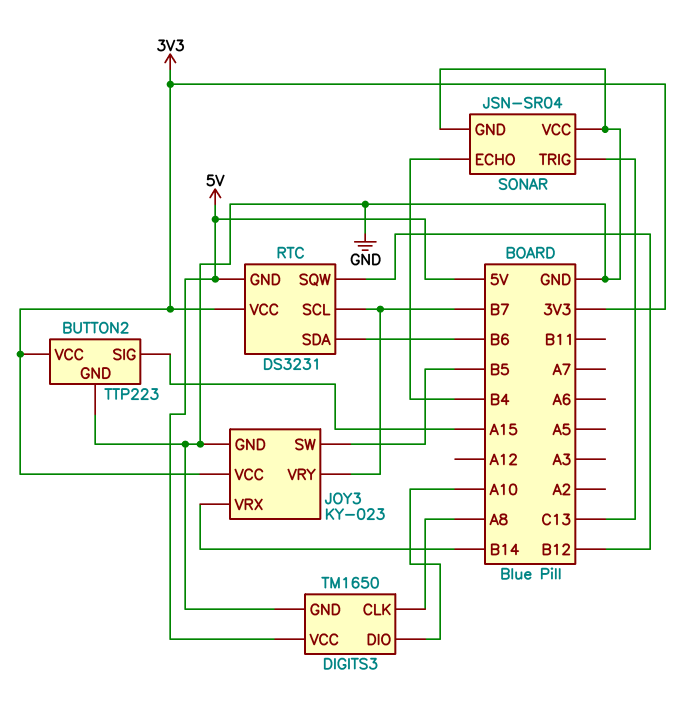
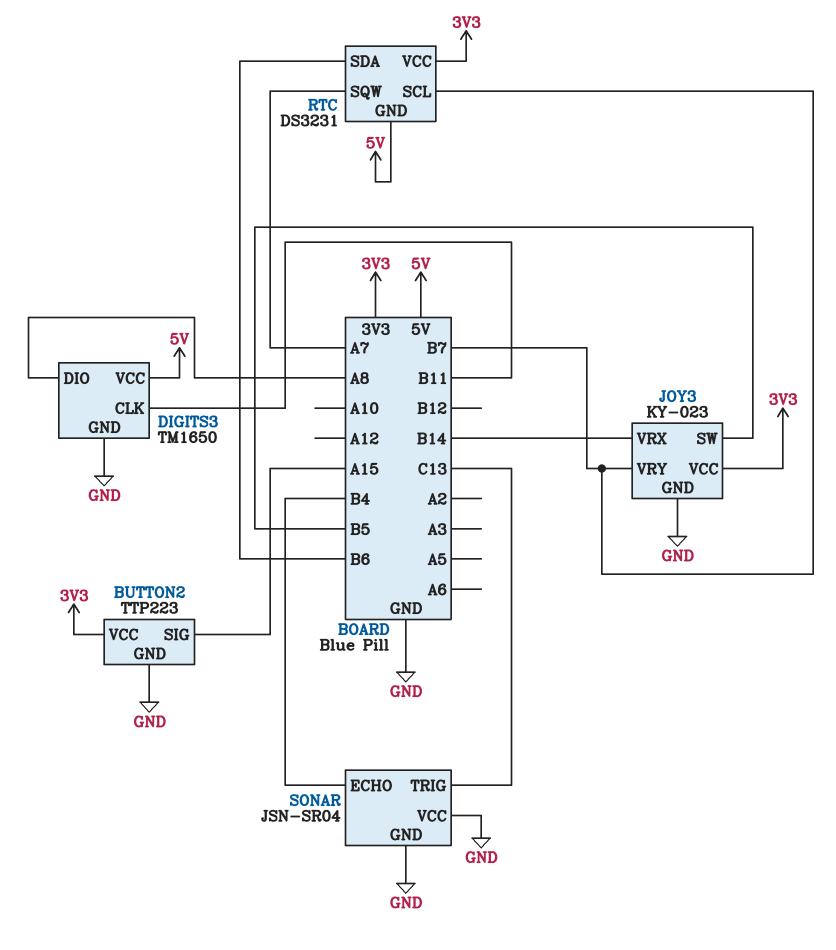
DIGITS3 pin CLK: A8 -> B11
DIGITS3 pin DIO: A10 -> A8
RTC pin SQW: B12 -> A7

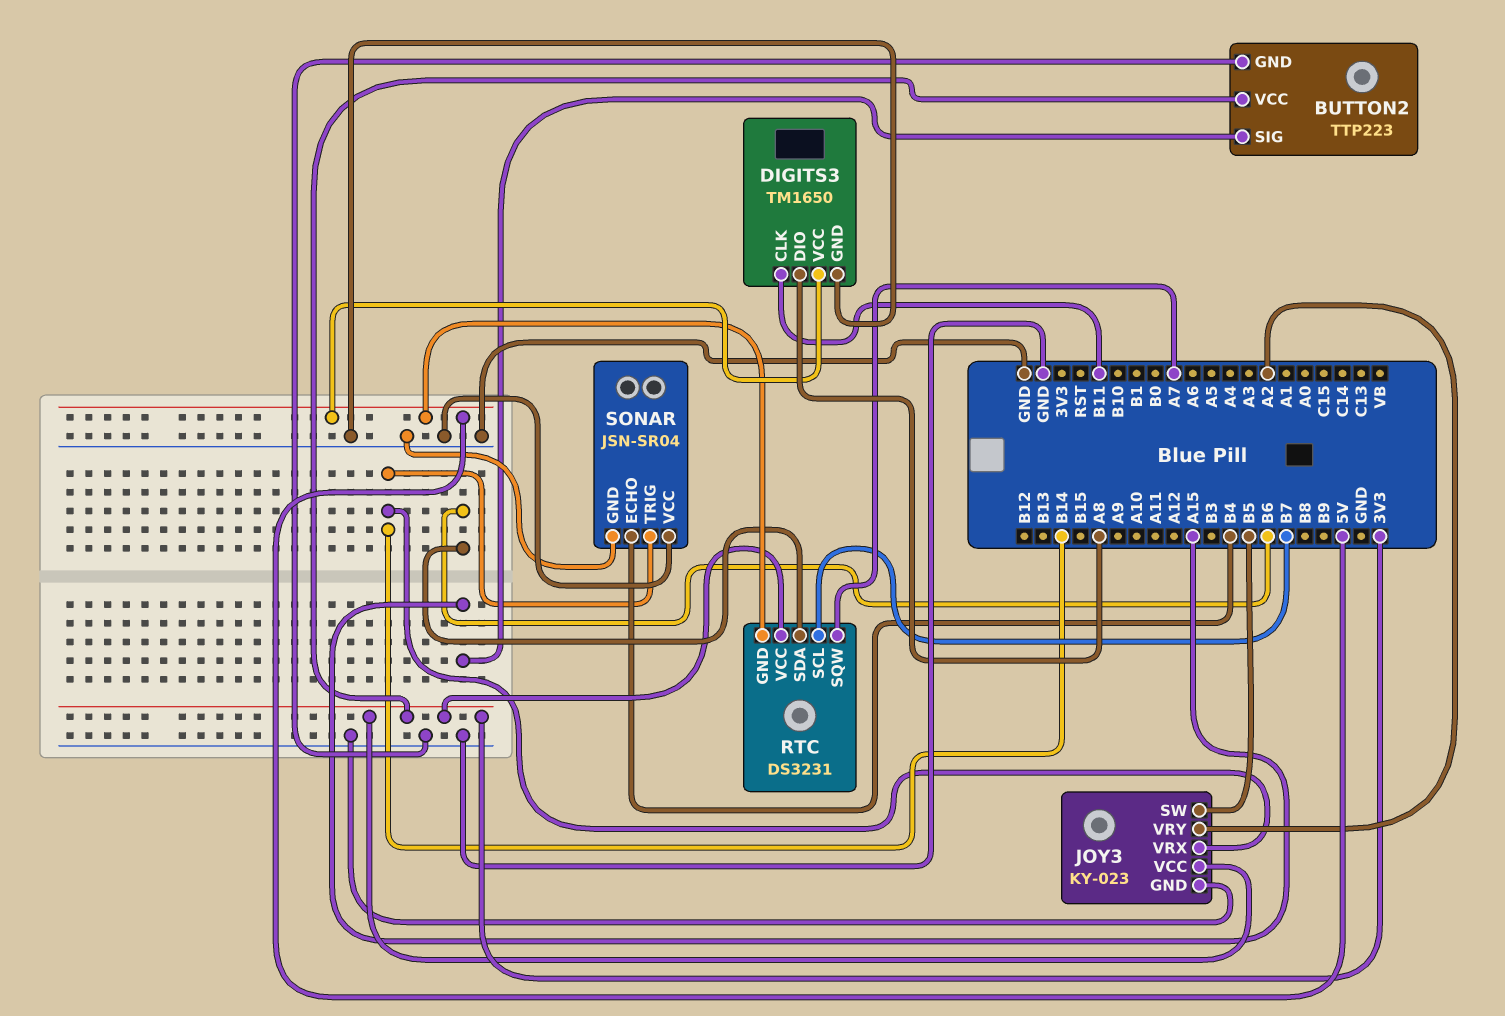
JOY3 pin VRY: B7 -> A2
SONAR pin TRIG: C13 -> B14

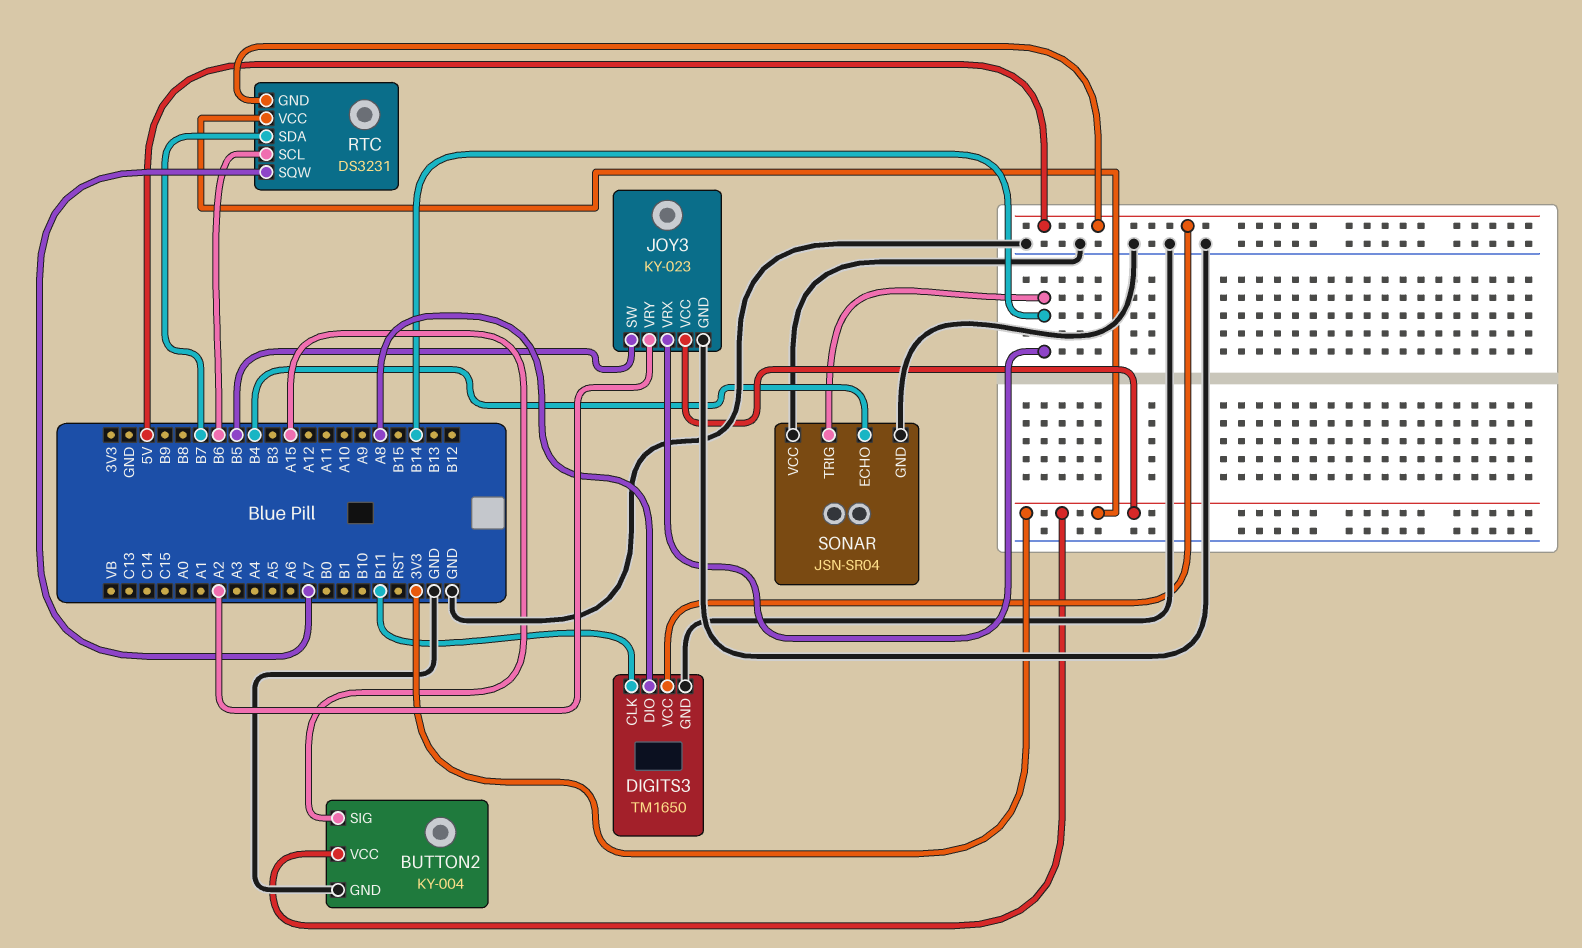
BUTTON2: TTP223 -> KY-004
RTC pin SCL: B7 -> B6
RTC pin SDA: B6 -> B7

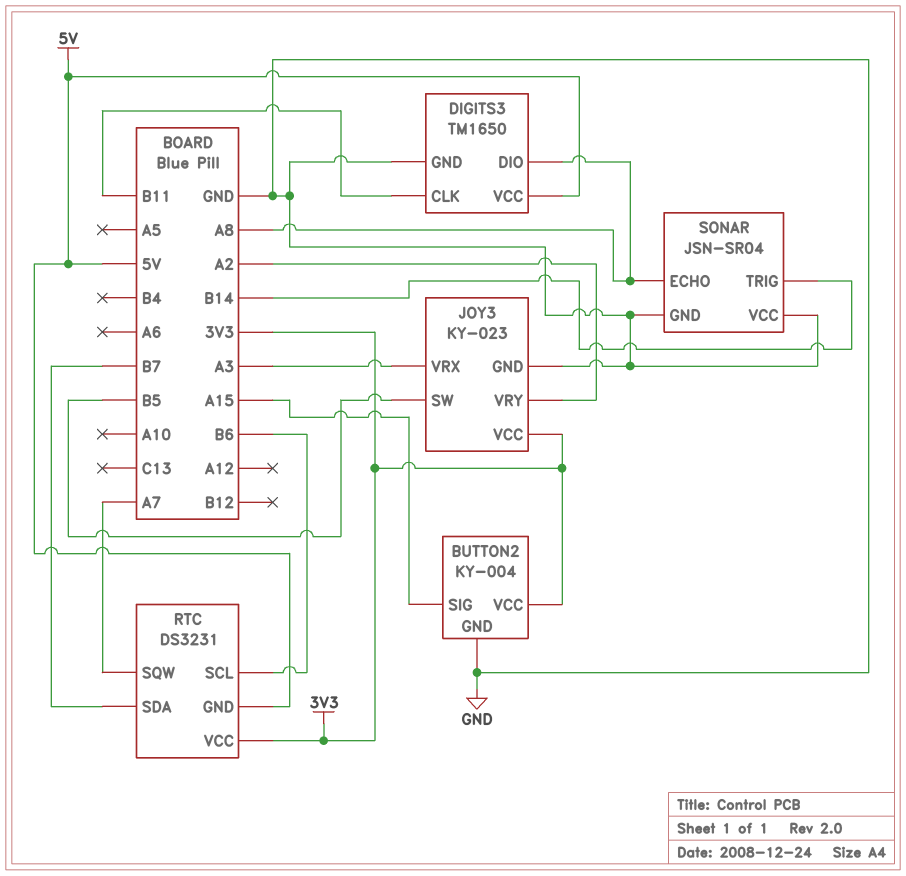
JOY3 pin VRX: B14 -> A3
SONAR pin ECHO: B4 -> A8

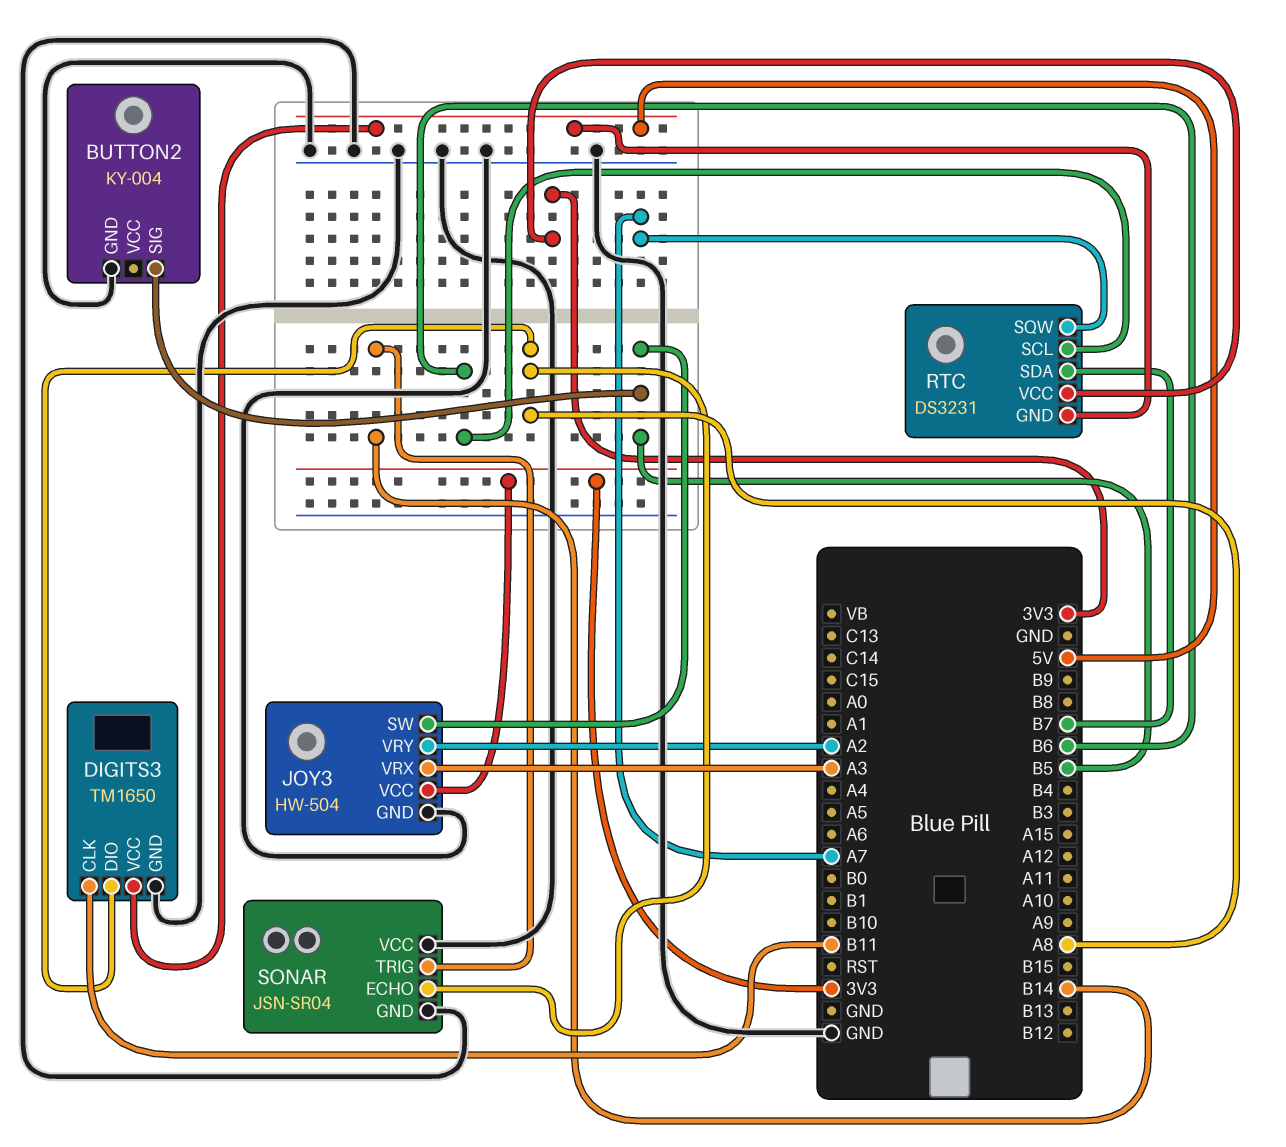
BUTTON2 pin SIG: A15 -> B5
BUTTON2 pin VCC: 3V3 -> none
JOY3: KY-023 -> HW-504

